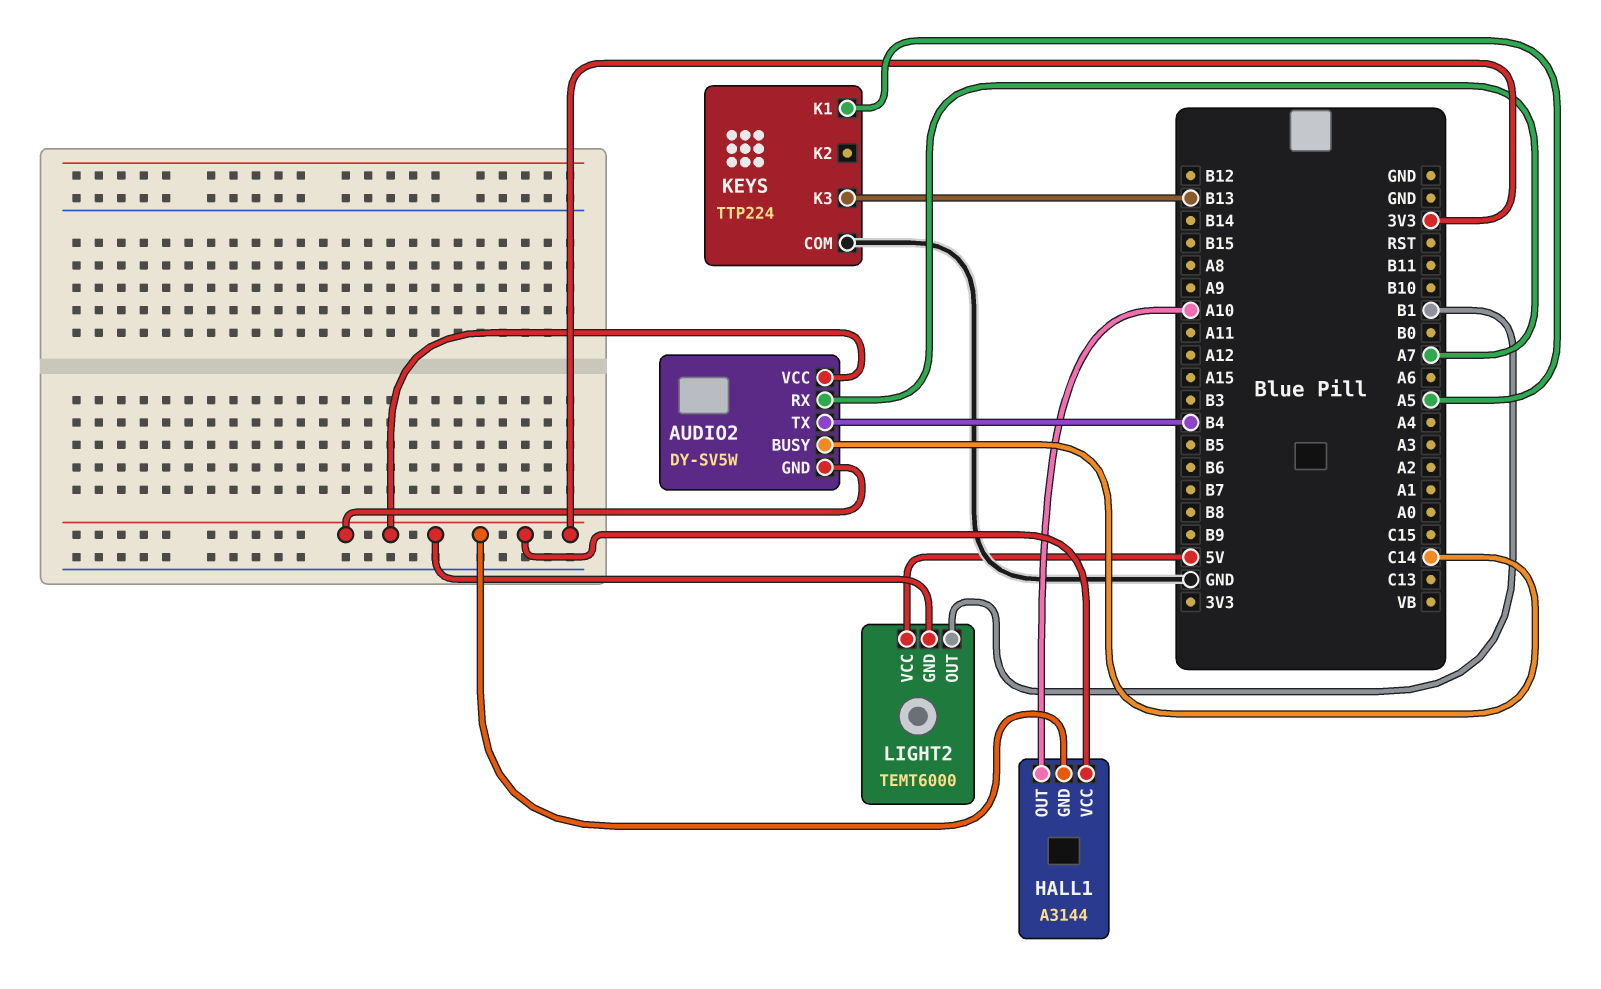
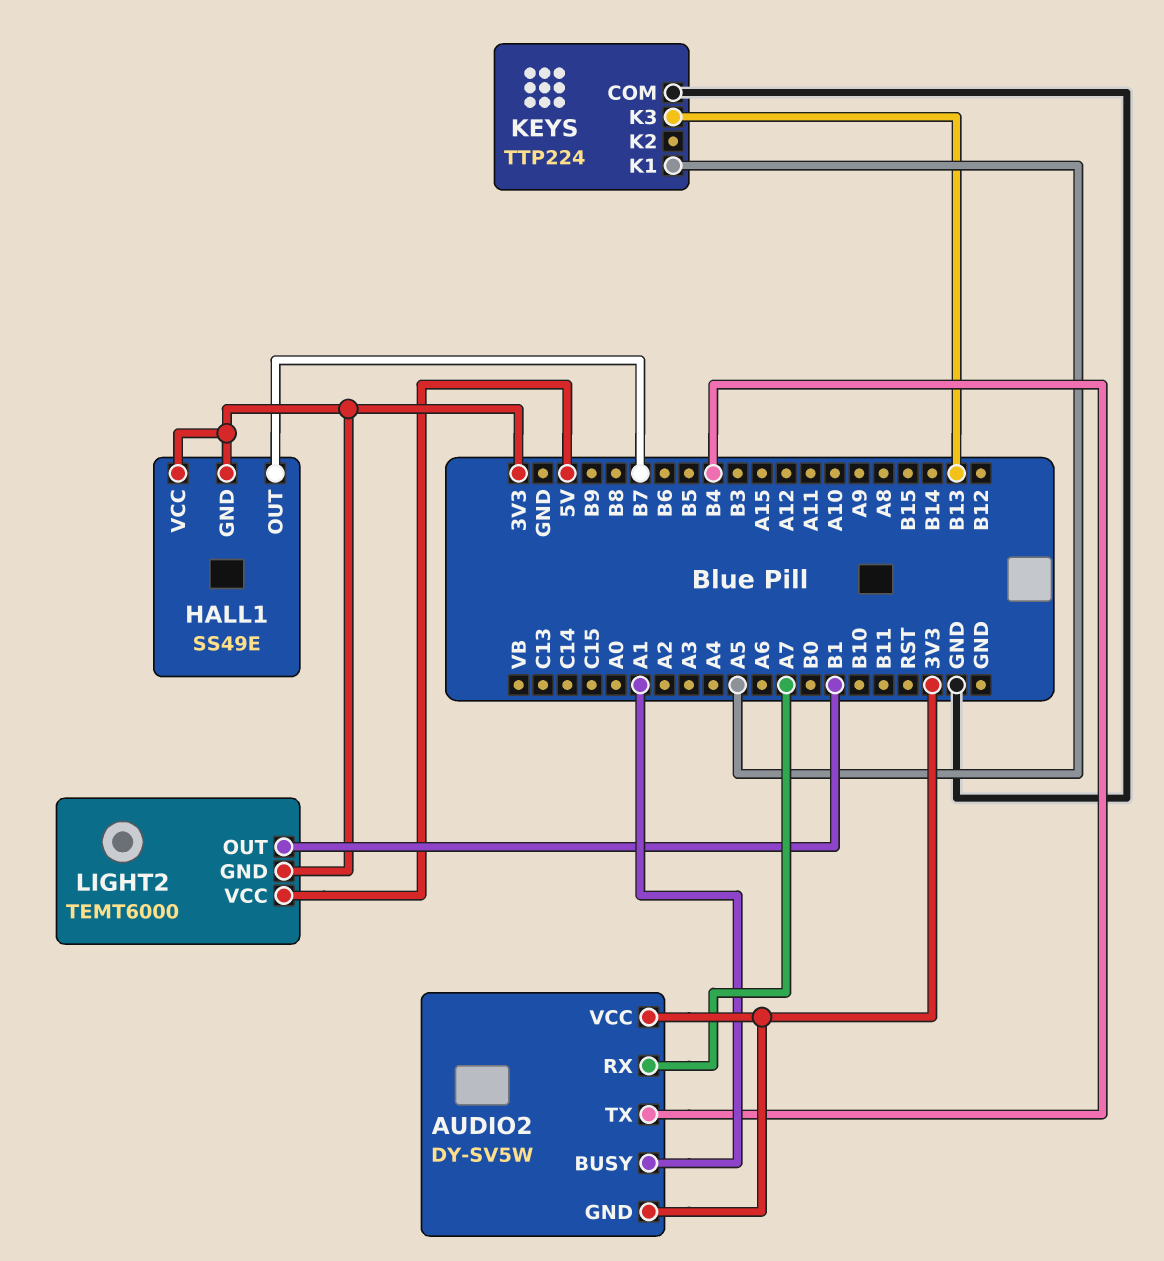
AUDIO2 pin BUSY: C14 -> A1
HALL1: A3144 -> SS49E
HALL1 pin OUT: A10 -> B7

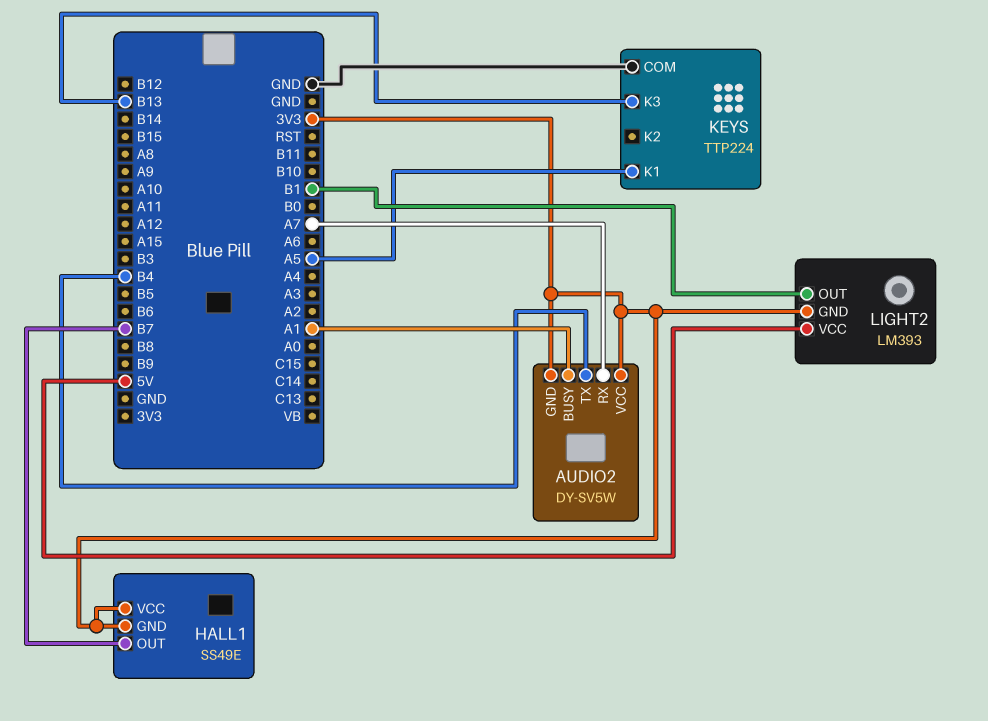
LIGHT2: TEMT6000 -> LM393

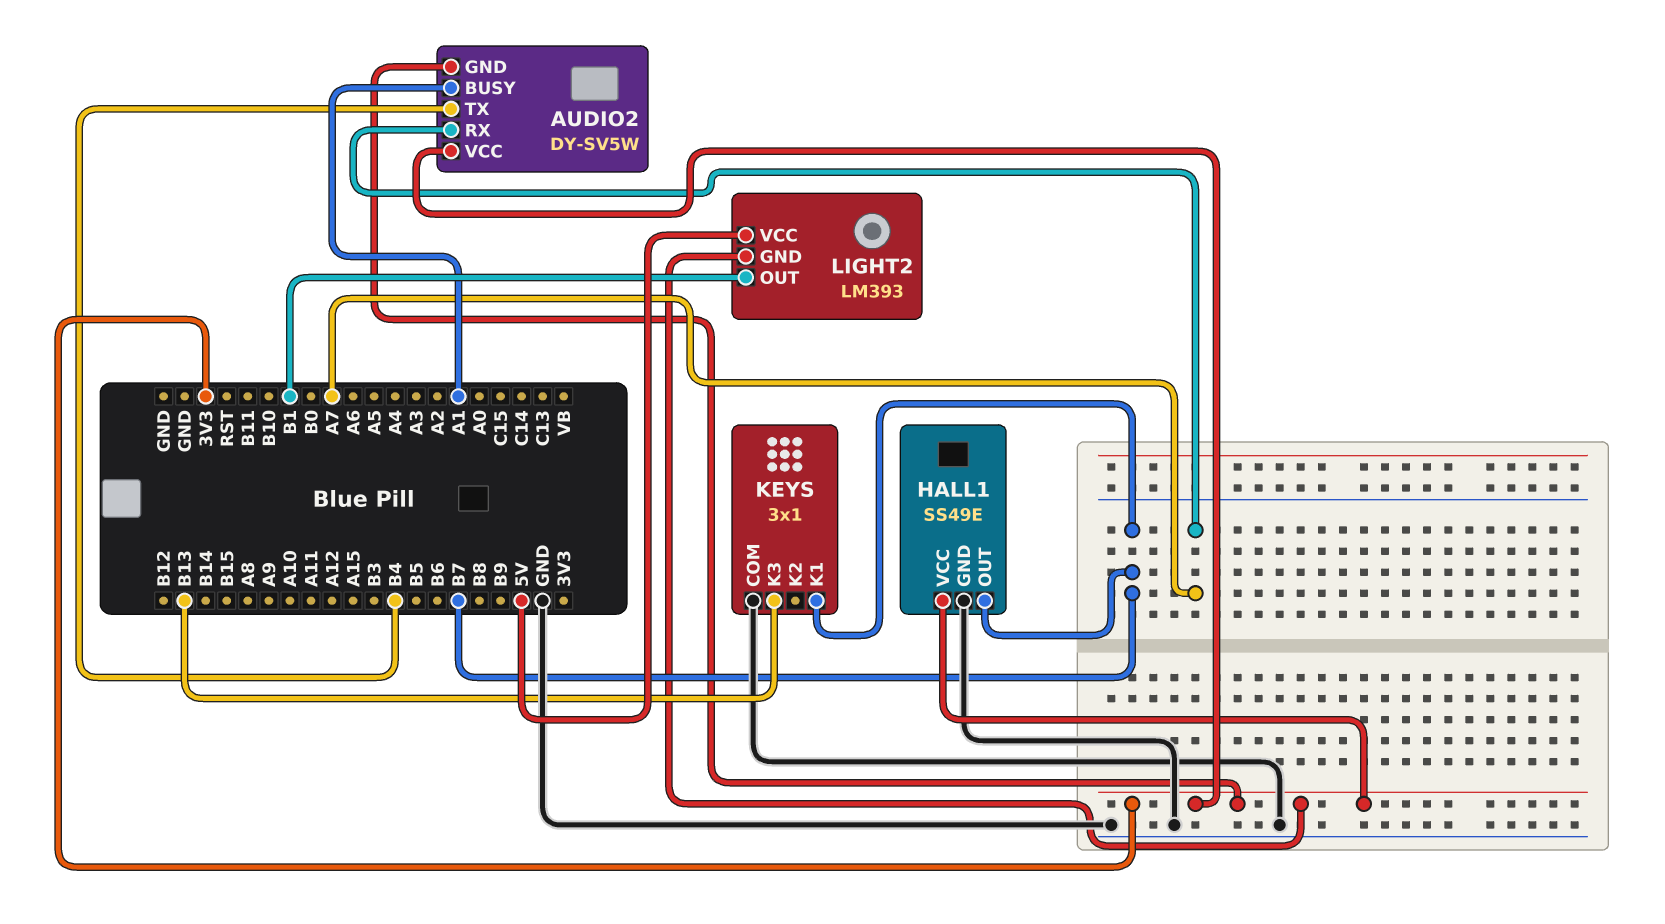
HALL1 pin GND: 3V3 -> GND
KEYS: TTP224 -> 3x1
KEYS pin K1: A5 -> B7

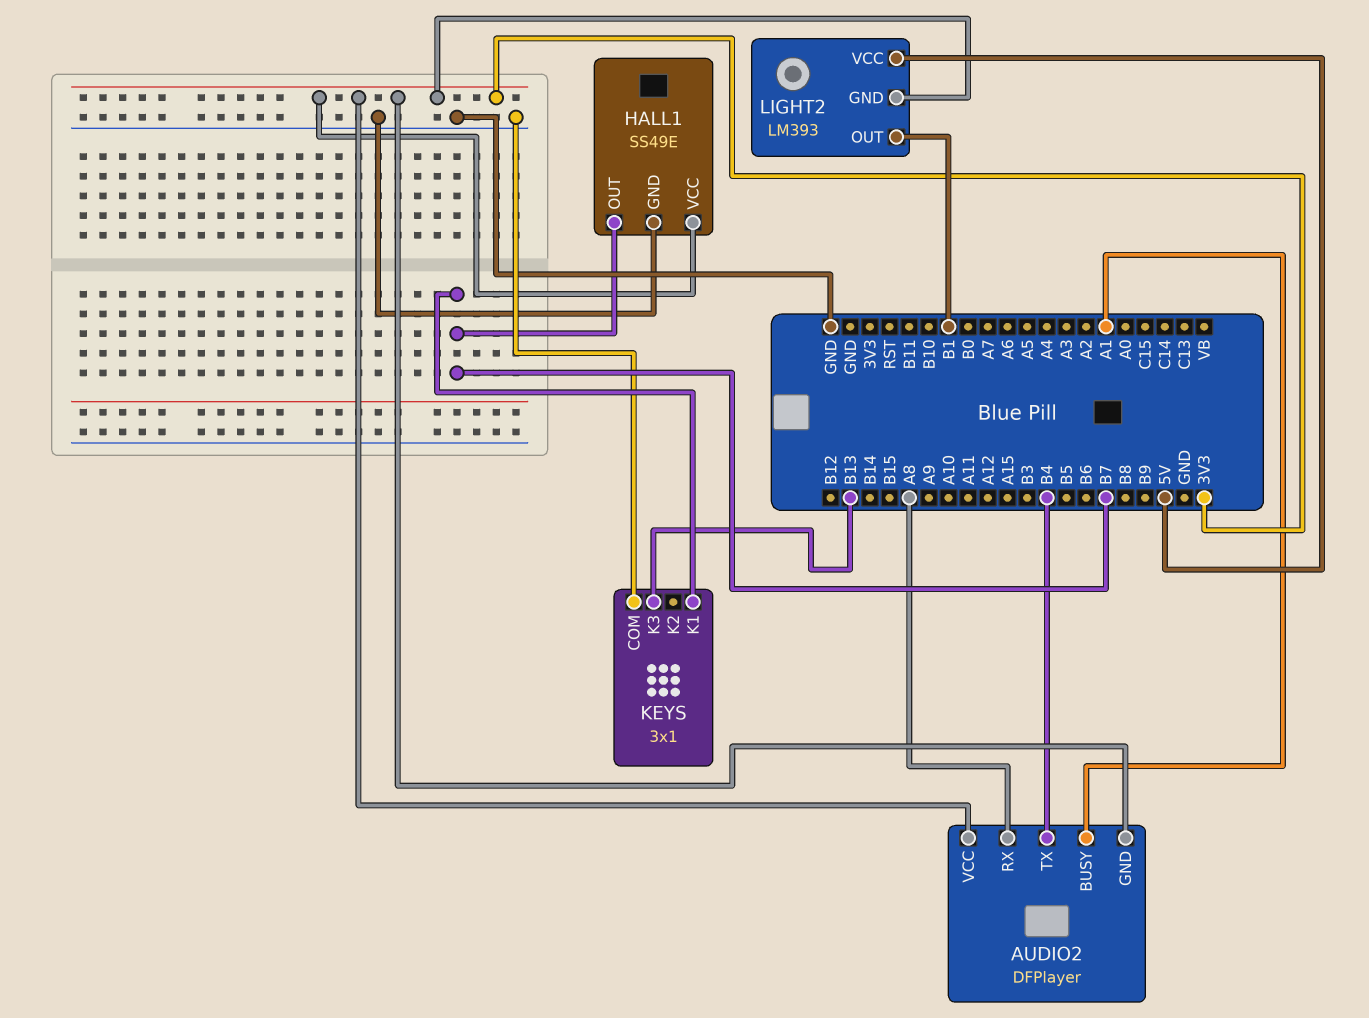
AUDIO2: DY-SV5W -> DFPlayer
AUDIO2 pin RX: A7 -> A8

